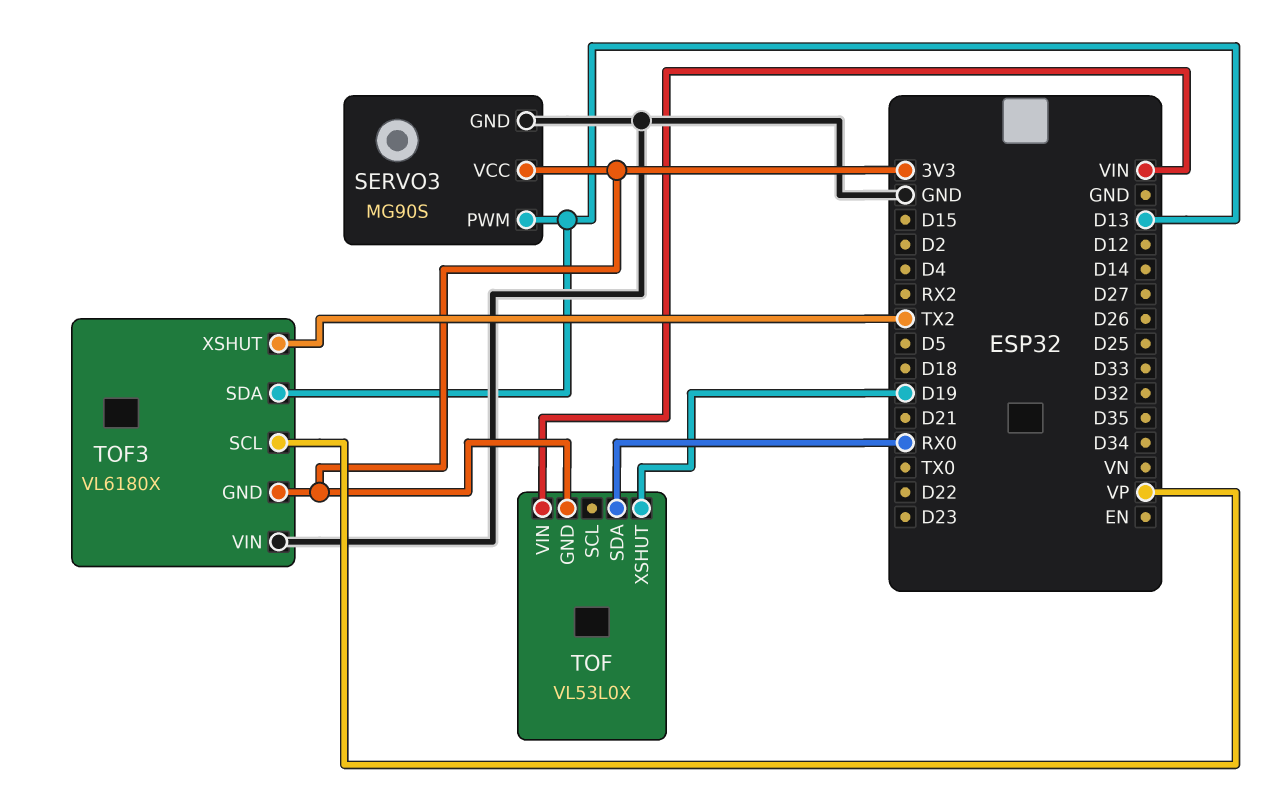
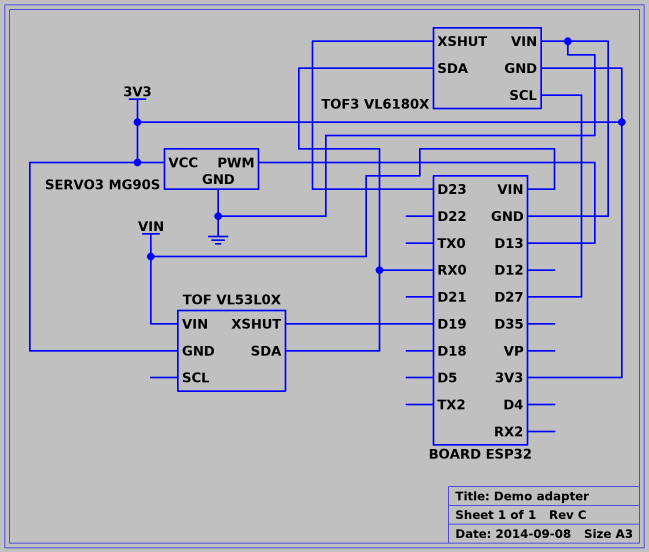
TOF3 pin SCL: VP -> D27
TOF3 pin SDA: D13 -> RX0
TOF3 pin XSHUT: TX2 -> D23

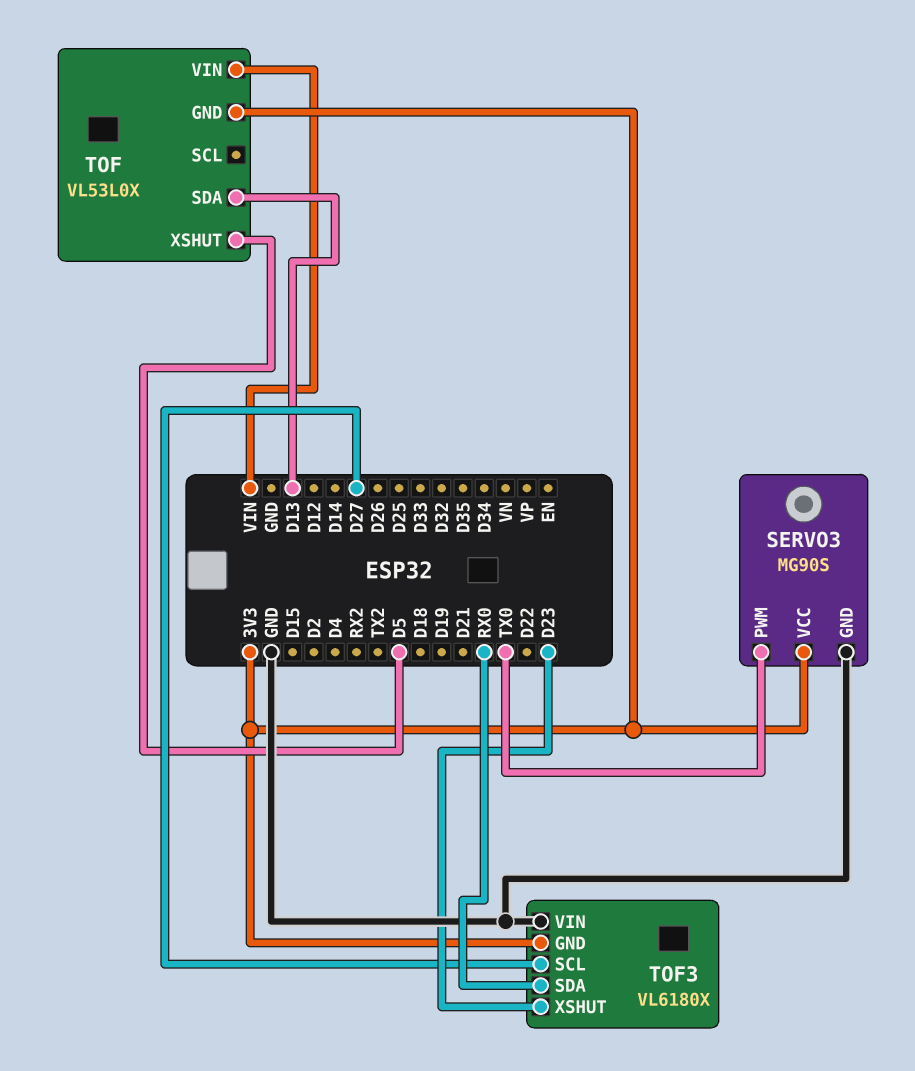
SERVO3 pin PWM: D13 -> TX0
TOF pin SDA: RX0 -> D13
TOF pin XSHUT: D19 -> D5

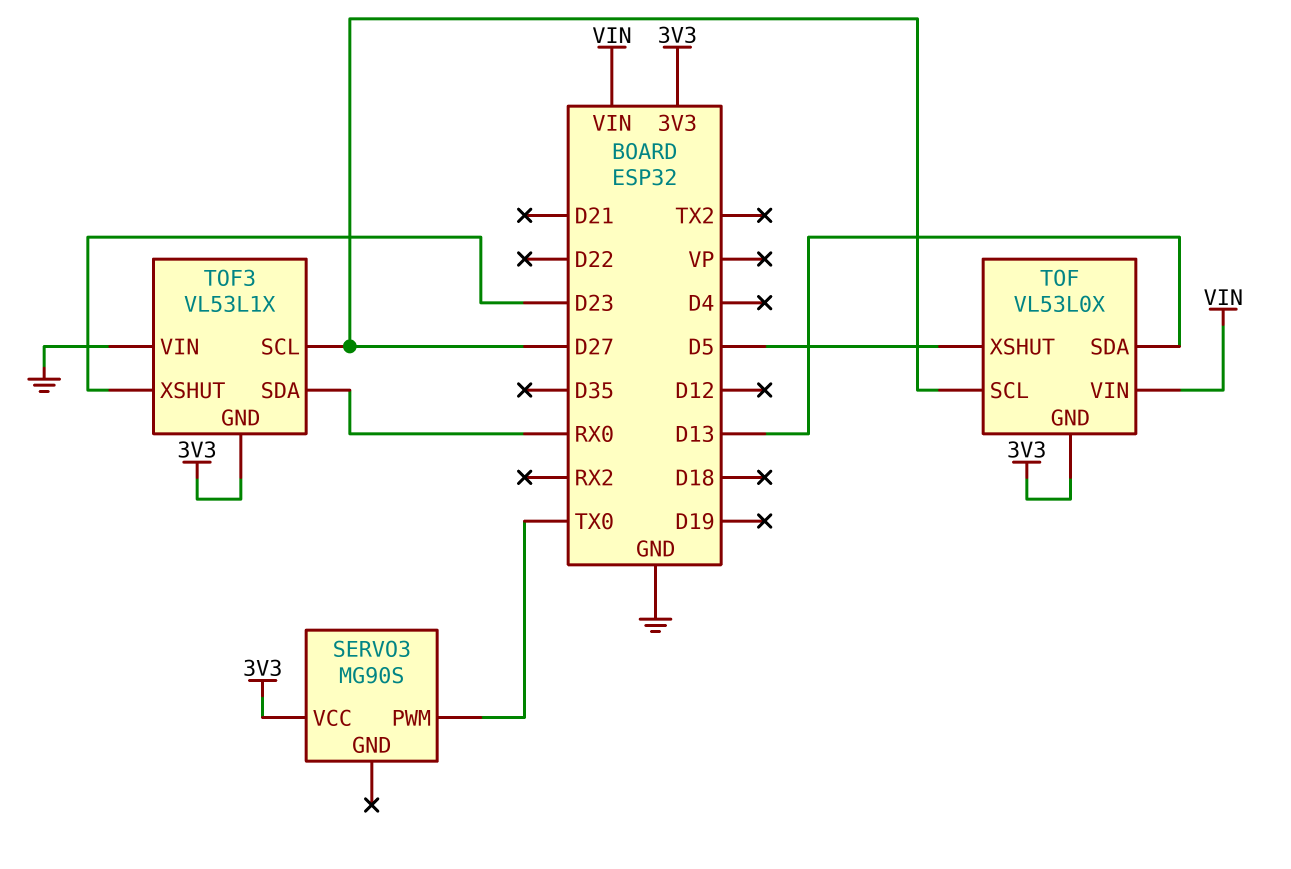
SERVO3 pin GND: GND -> none
TOF pin SCL: none -> D27
TOF3: VL6180X -> VL53L1X

